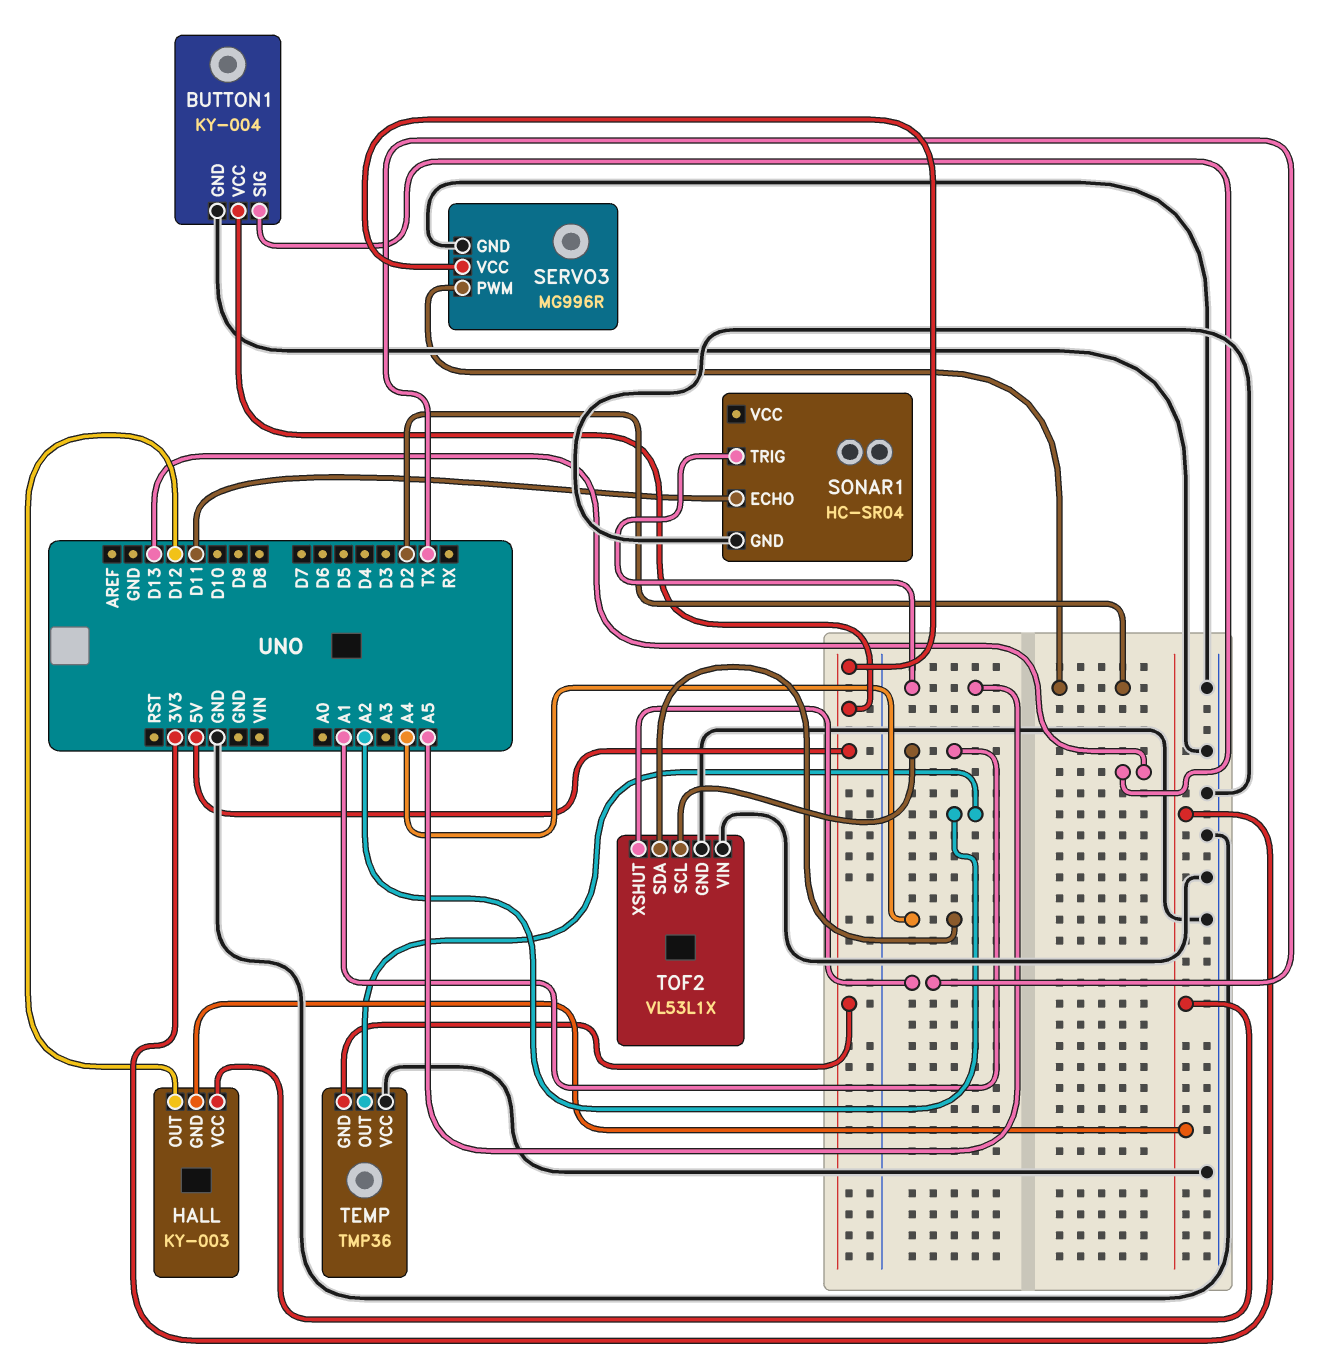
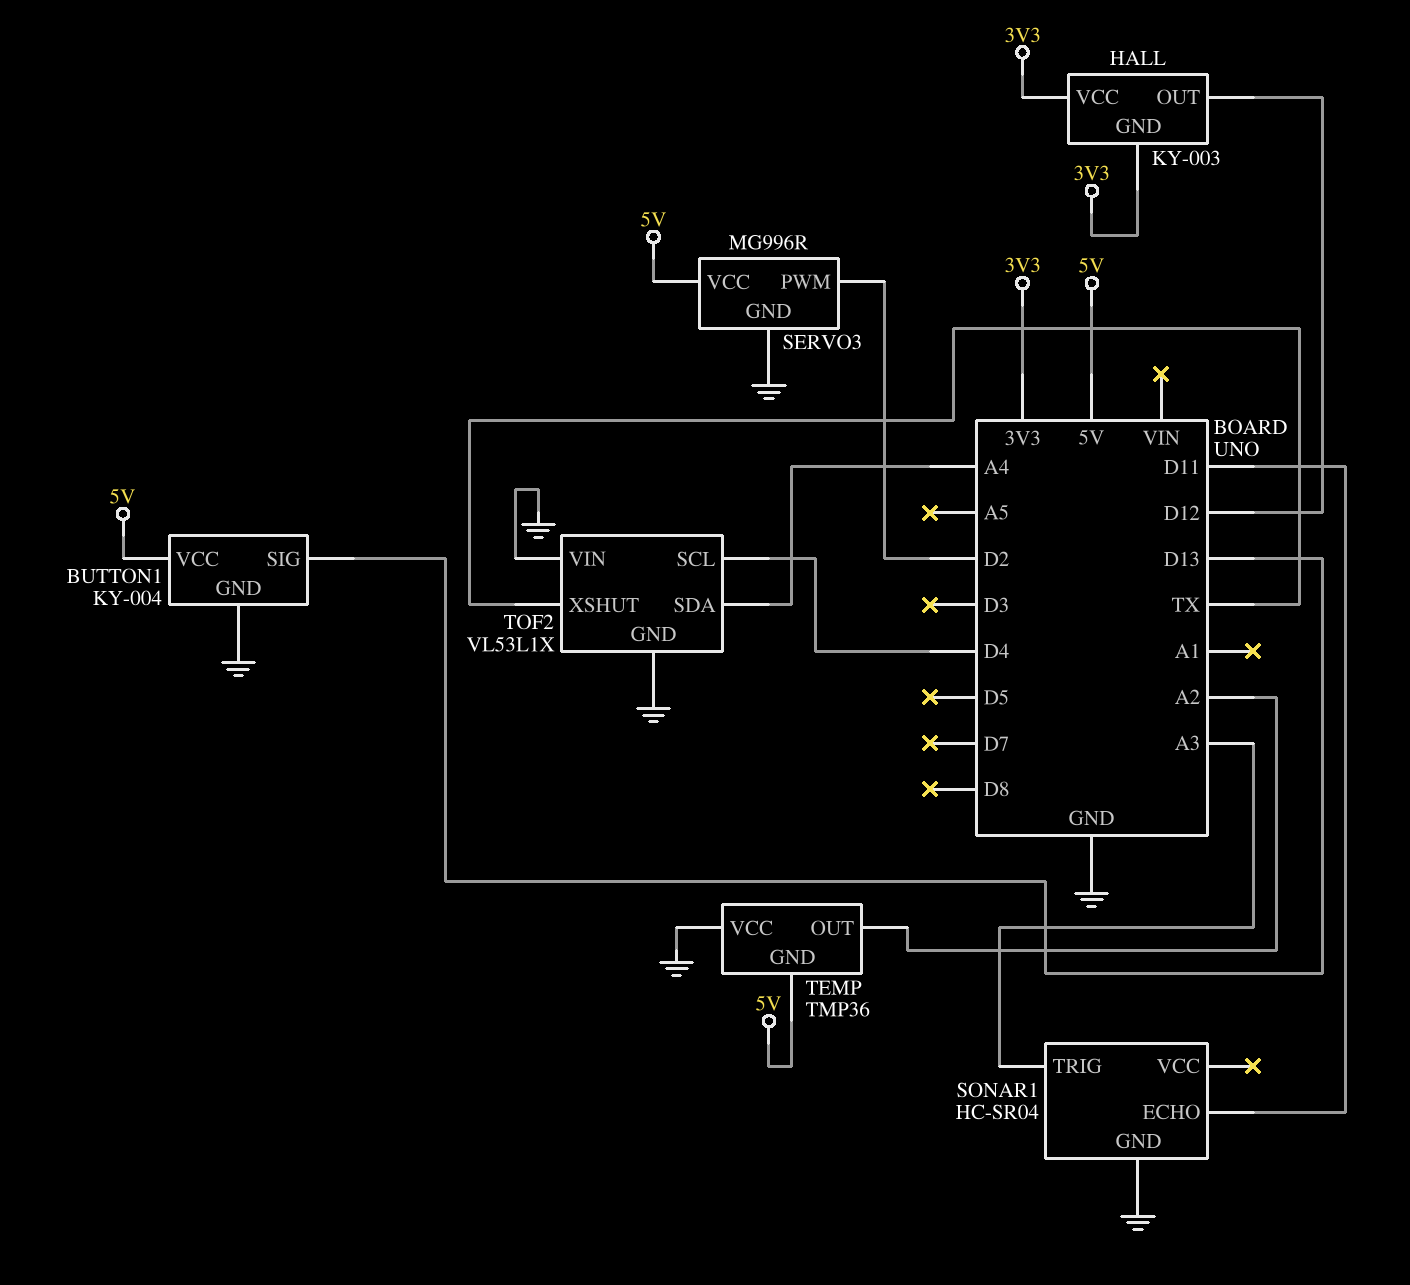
SONAR1 pin TRIG: A5 -> A3
TOF2 pin SCL: A1 -> D4

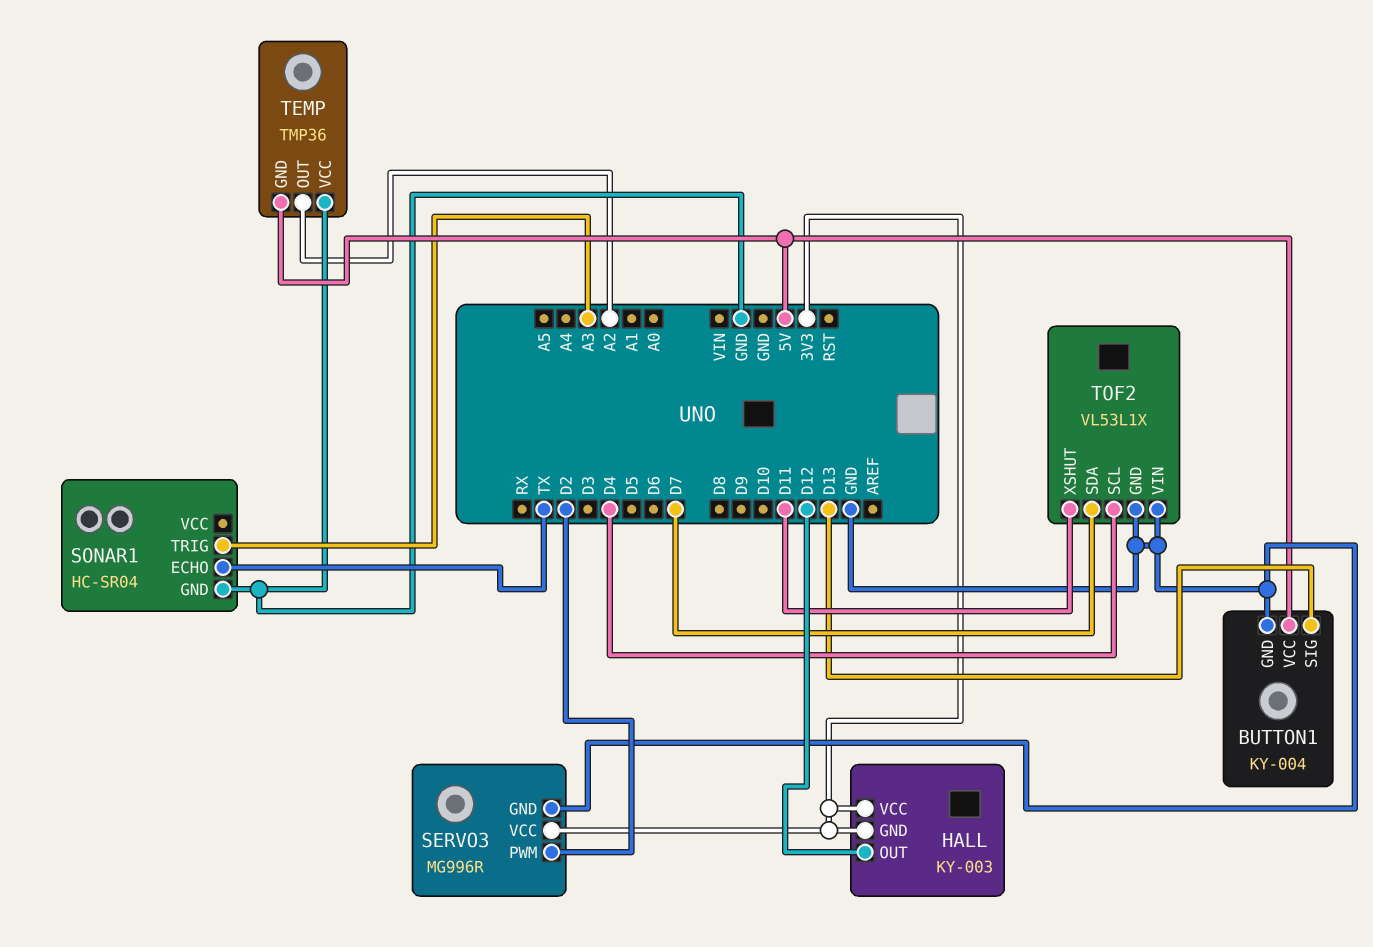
SERVO3 pin VCC: 5V -> 3V3
SONAR1 pin ECHO: D11 -> TX
TOF2 pin SDA: A4 -> D7
TOF2 pin XSHUT: TX -> D11

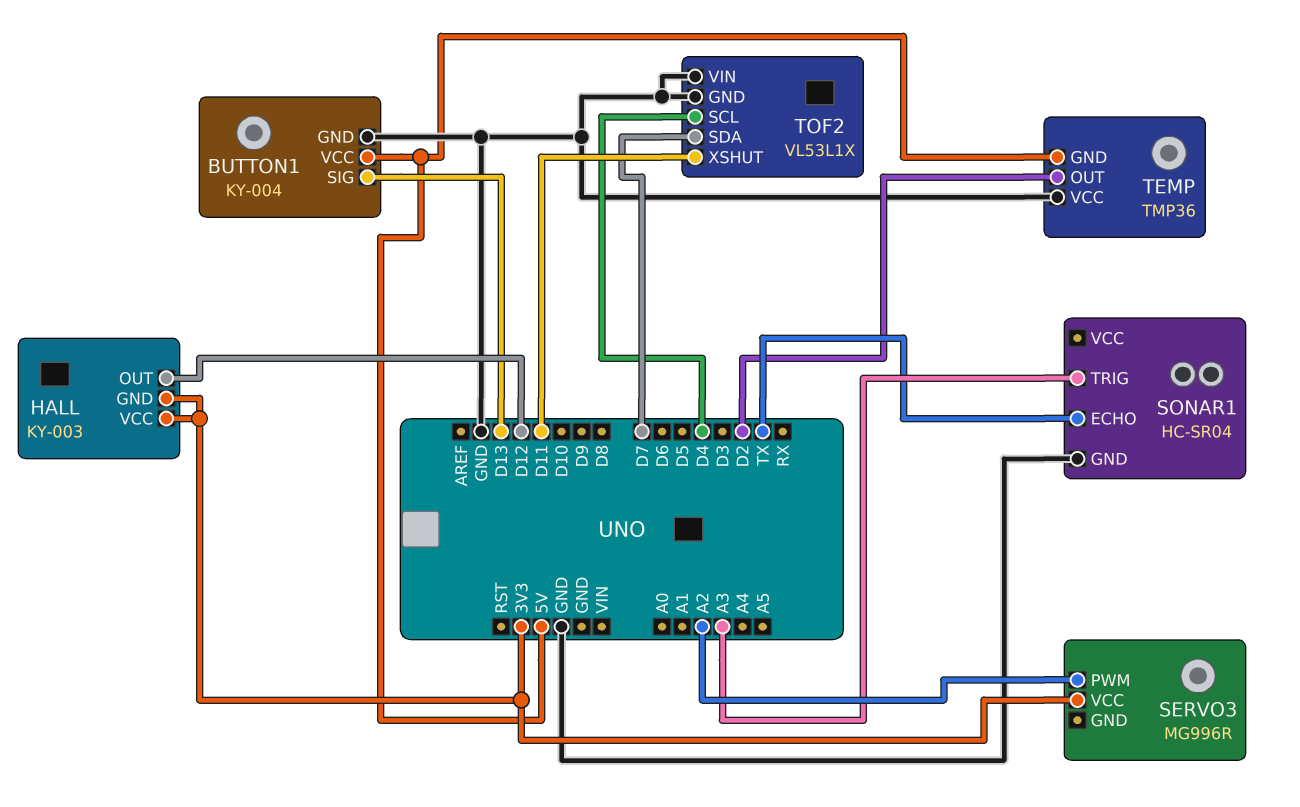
SERVO3 pin GND: GND -> none
SERVO3 pin PWM: D2 -> A2
TEMP pin OUT: A2 -> D2

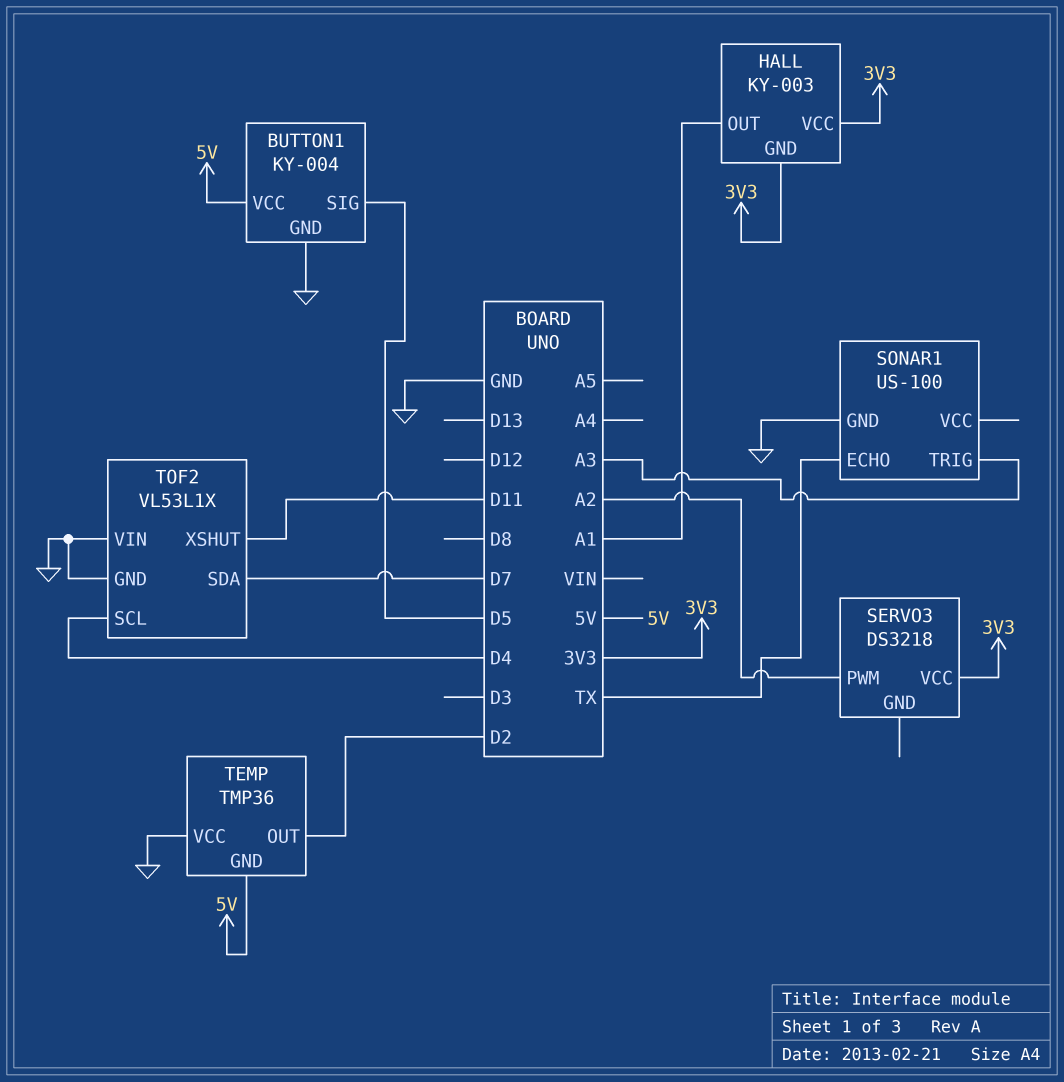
BUTTON1 pin SIG: D13 -> D5
HALL pin OUT: D12 -> A1
SERVO3: MG996R -> DS3218
SONAR1: HC-SR04 -> US-100

